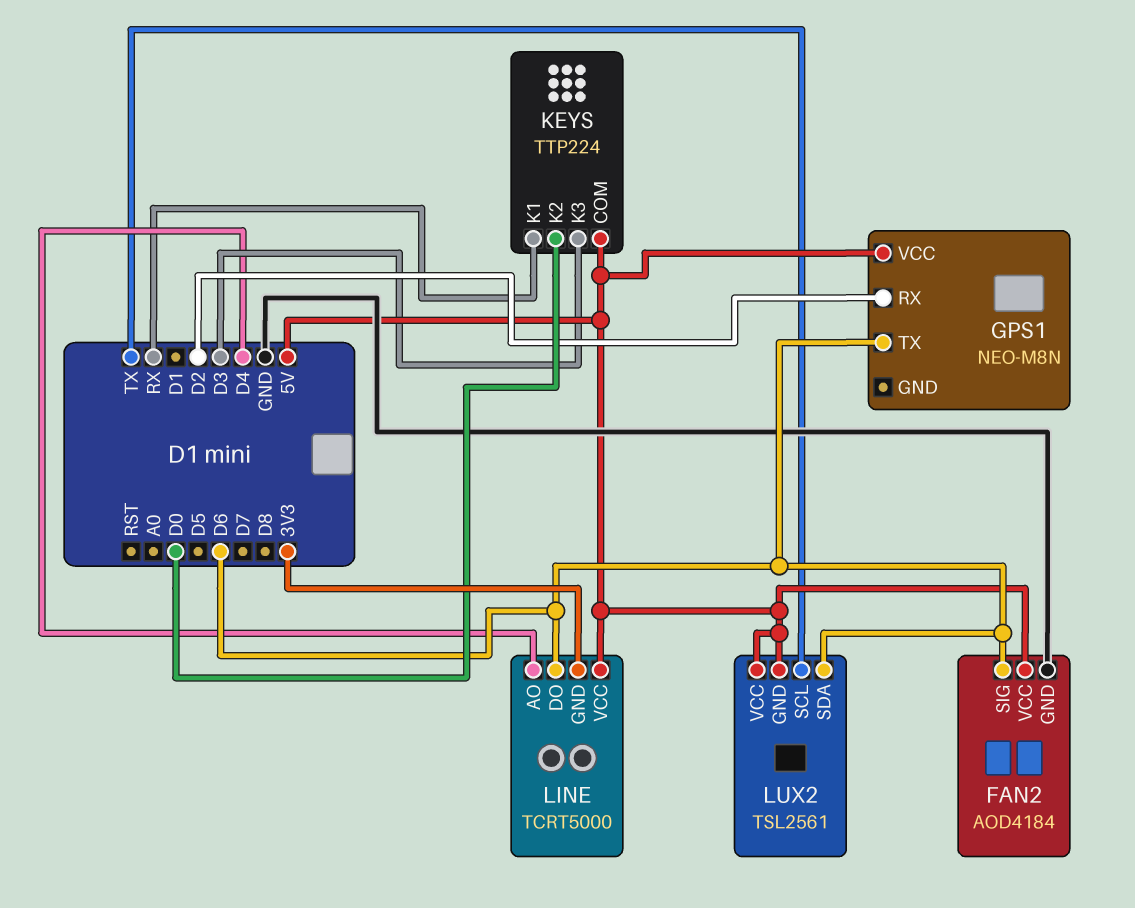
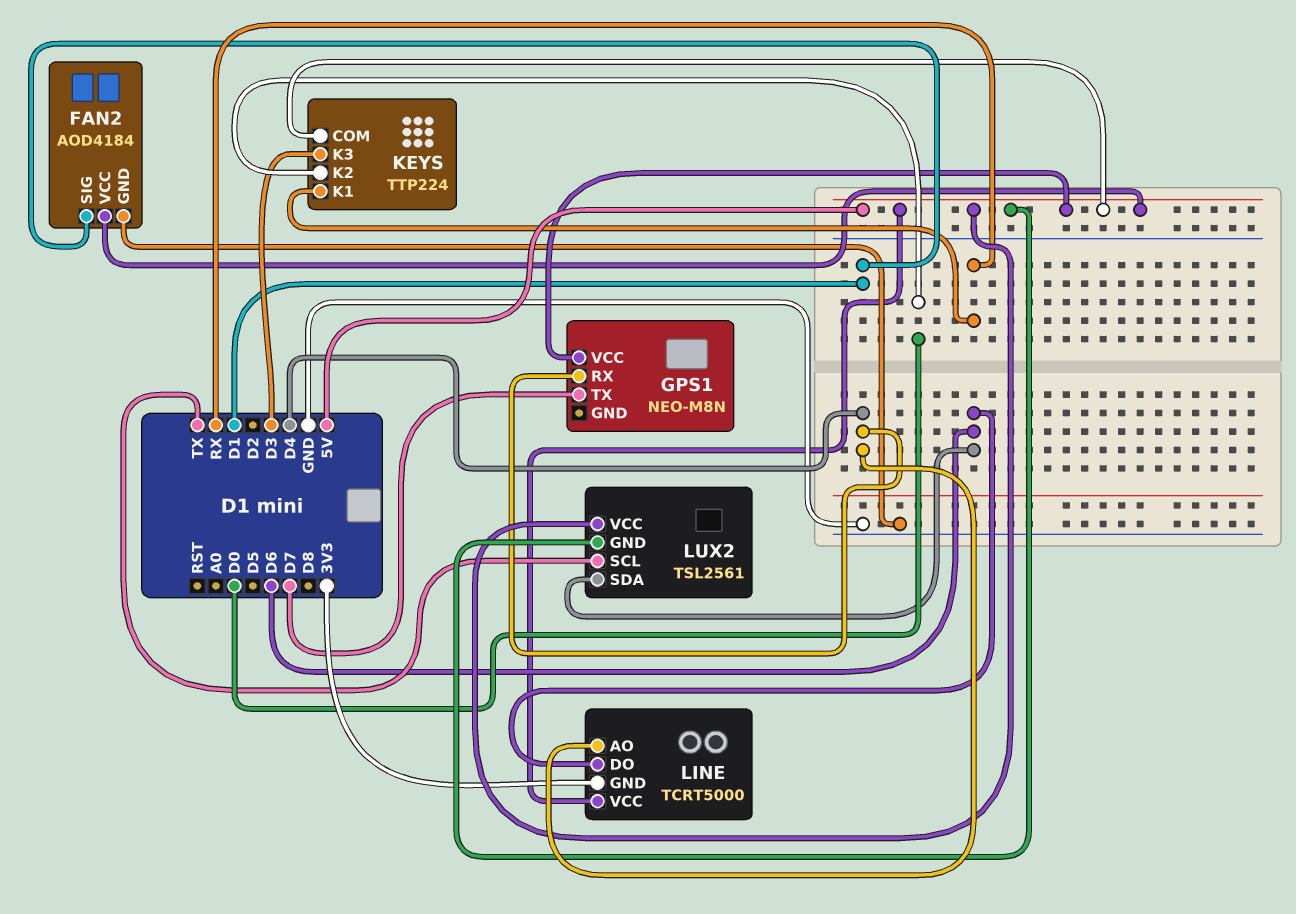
FAN2 pin SIG: D6 -> D1
GPS1 pin RX: D2 -> D4
GPS1 pin TX: D6 -> D7

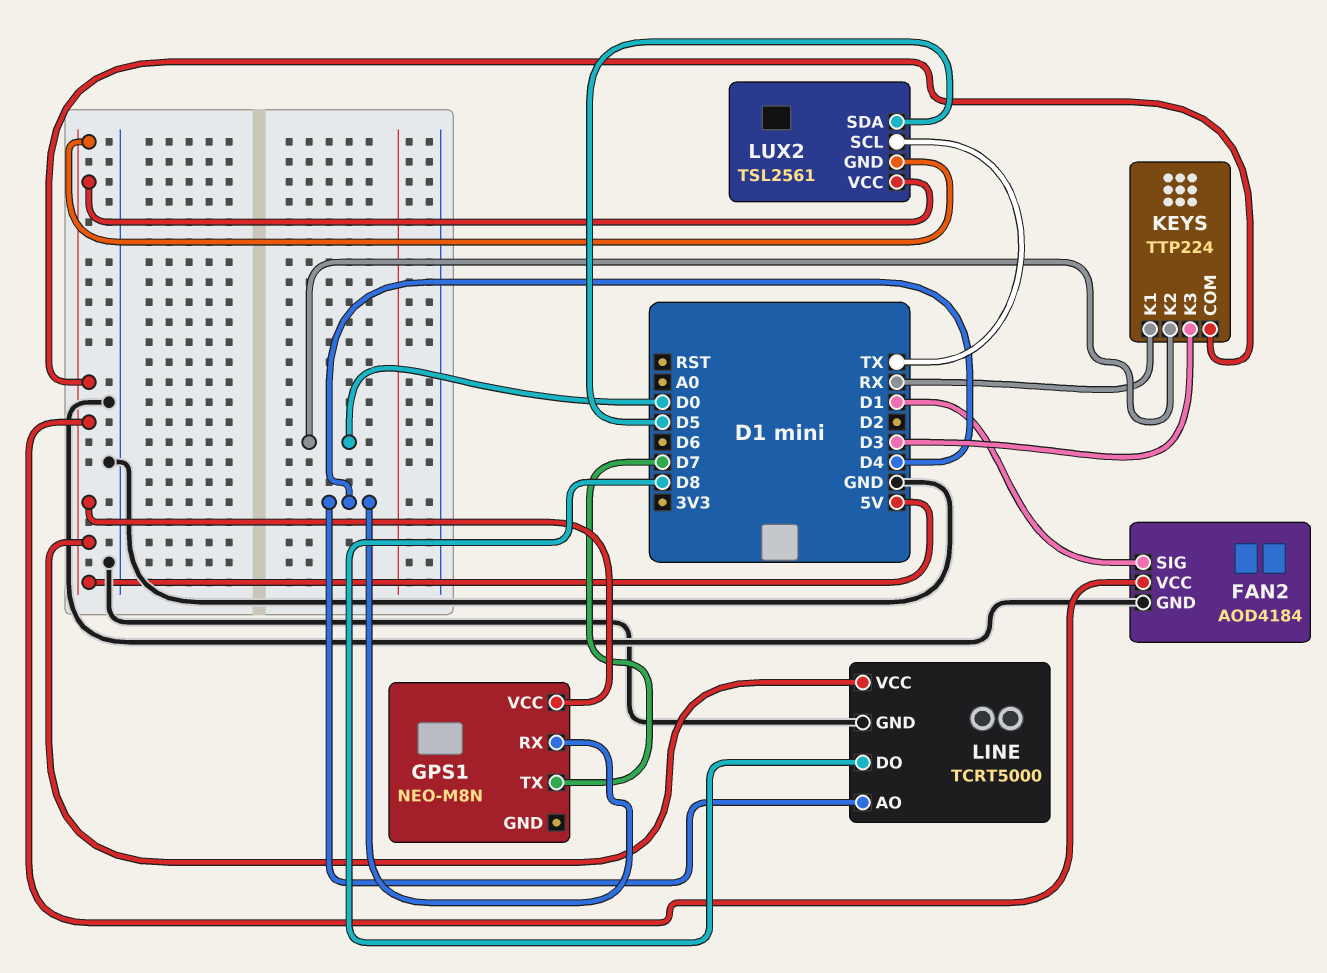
LINE pin DO: D6 -> D8
LINE pin GND: 3V3 -> GND
LUX2 pin SDA: D6 -> D5

